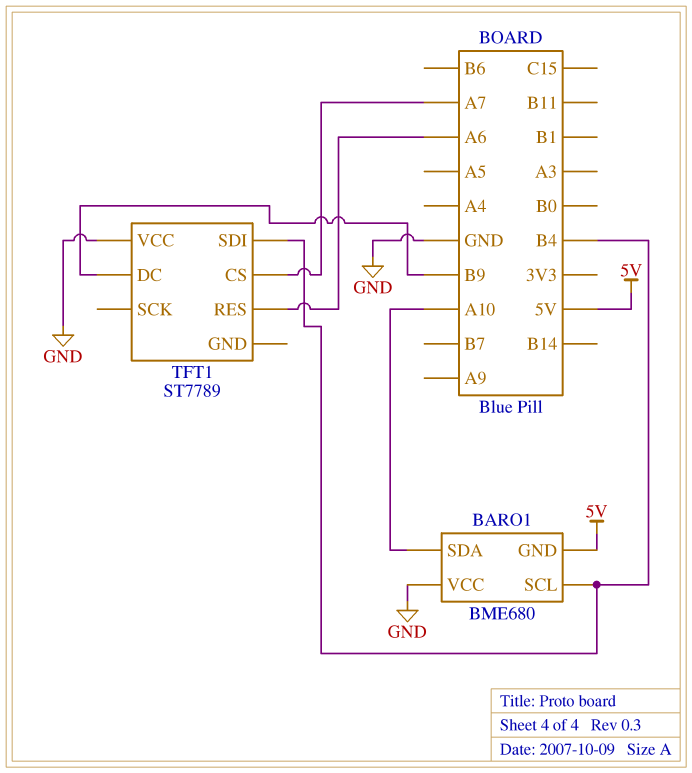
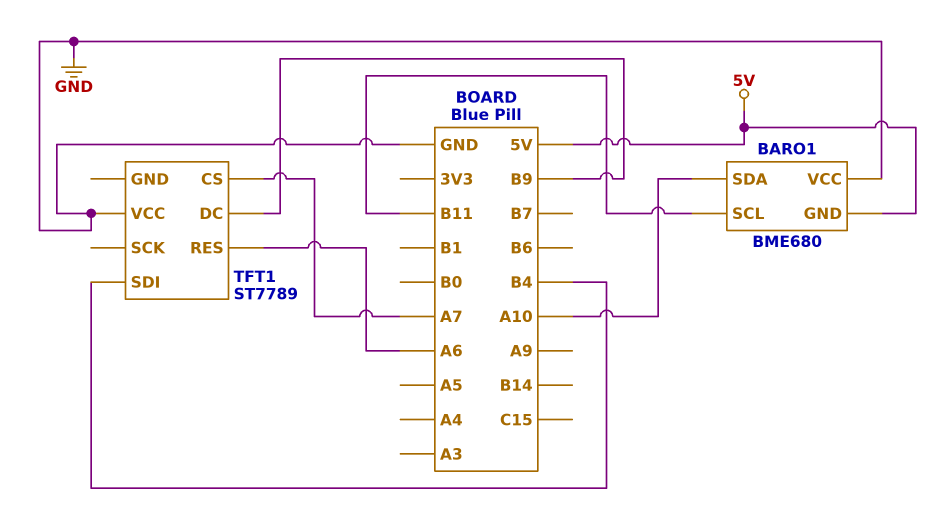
BARO1 pin SCL: B4 -> B11

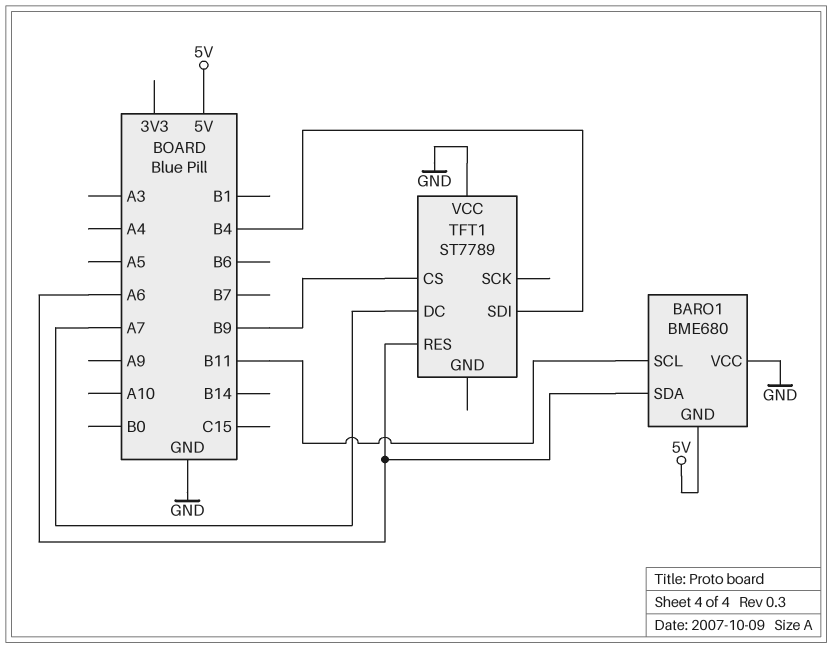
BARO1 pin SDA: A10 -> A6
TFT1 pin CS: A7 -> B9
TFT1 pin DC: B9 -> A7

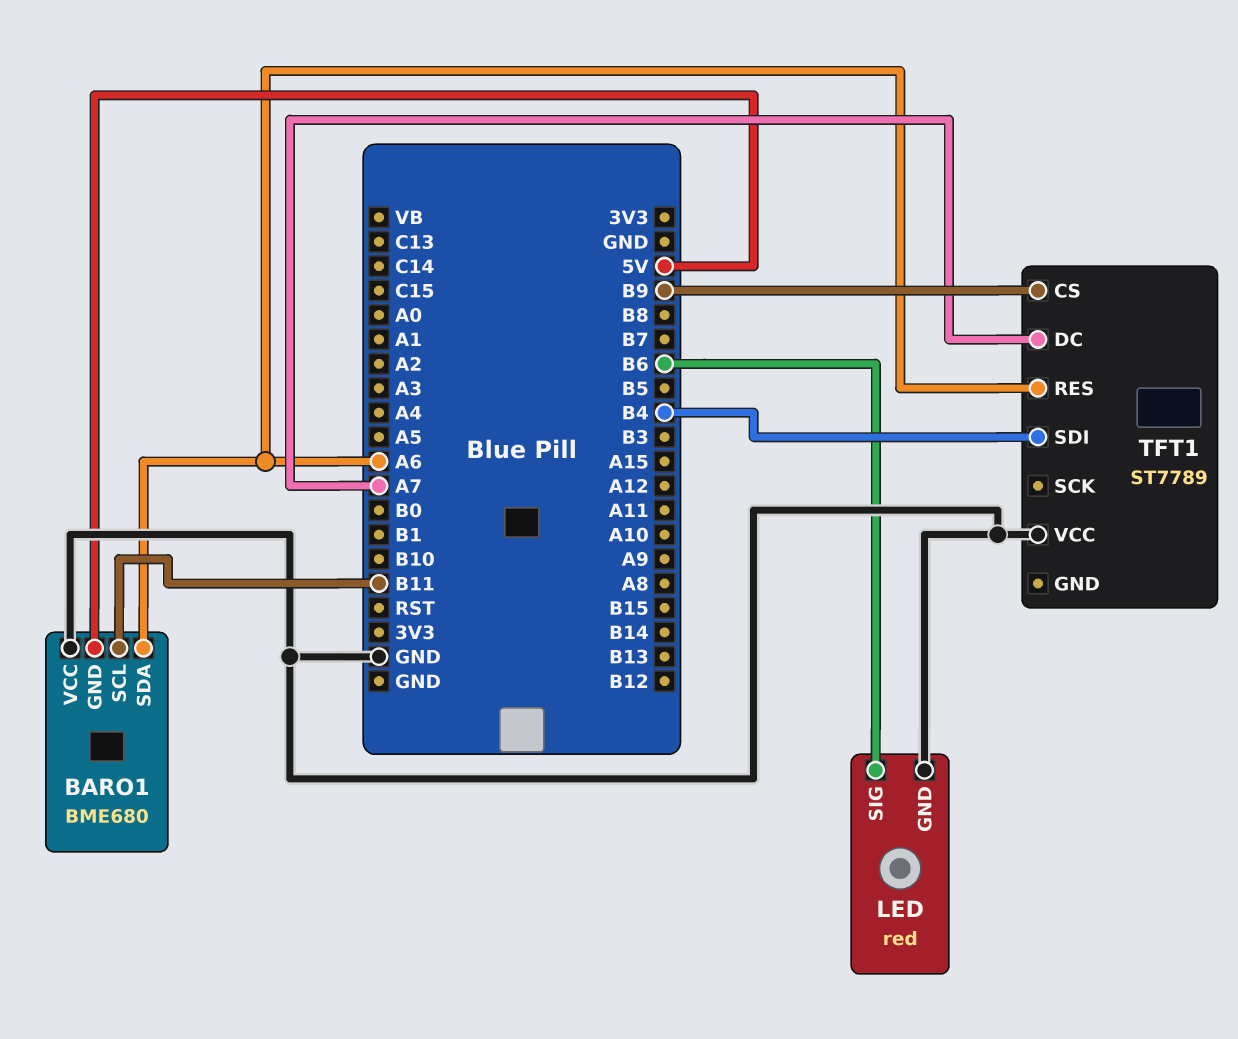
LED: none -> red
LED pin GND: none -> GND
LED pin SIG: none -> B6

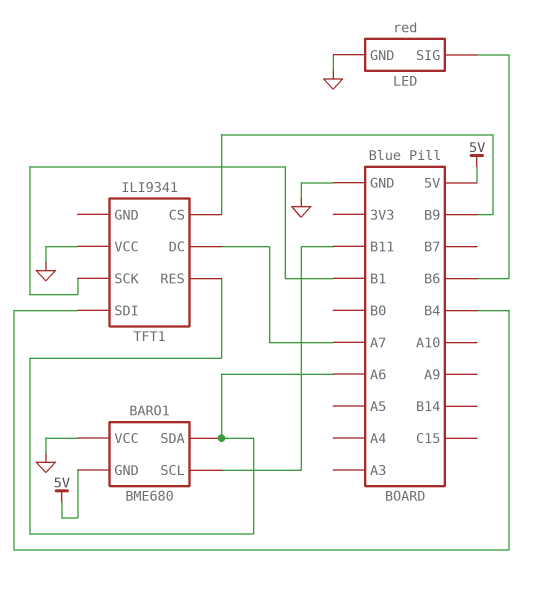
TFT1: ST7789 -> ILI9341
TFT1 pin SCK: none -> B1

